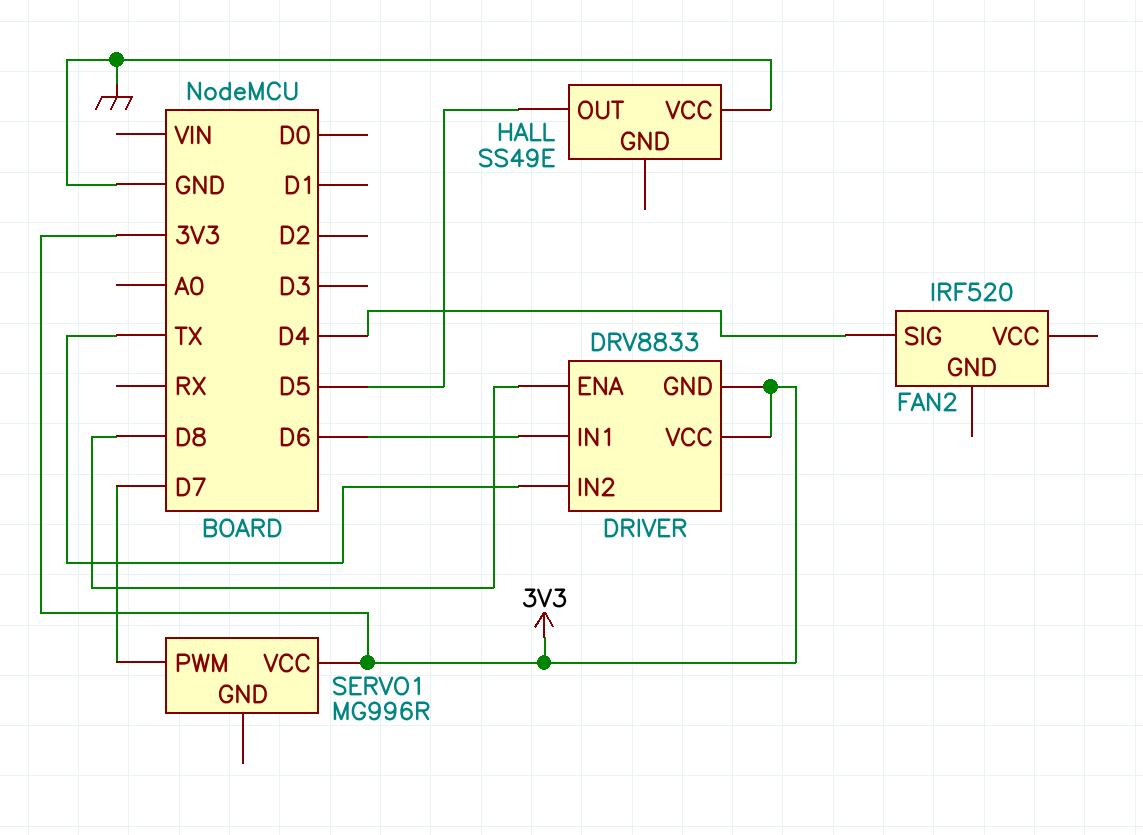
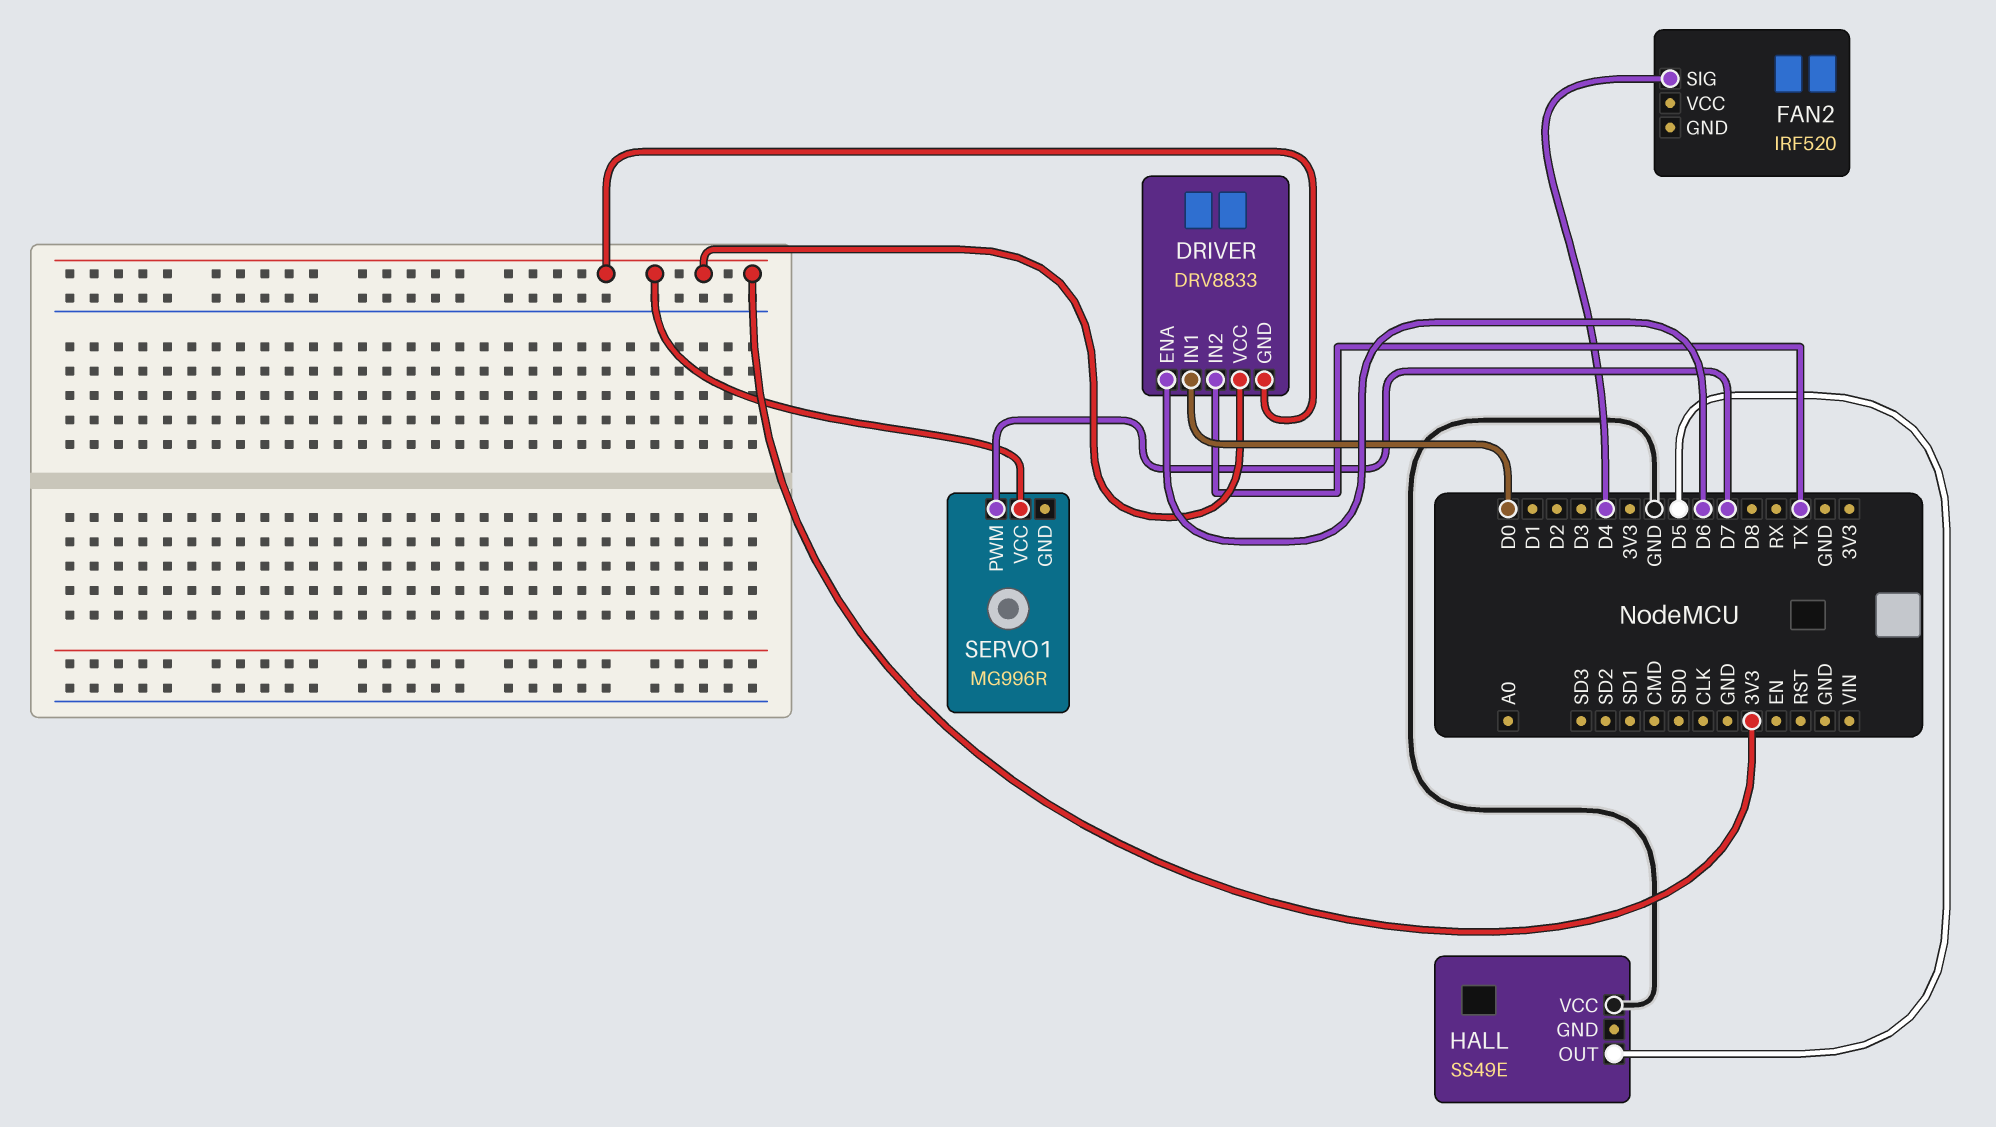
DRIVER pin ENA: D8 -> D6
DRIVER pin IN1: D6 -> D0

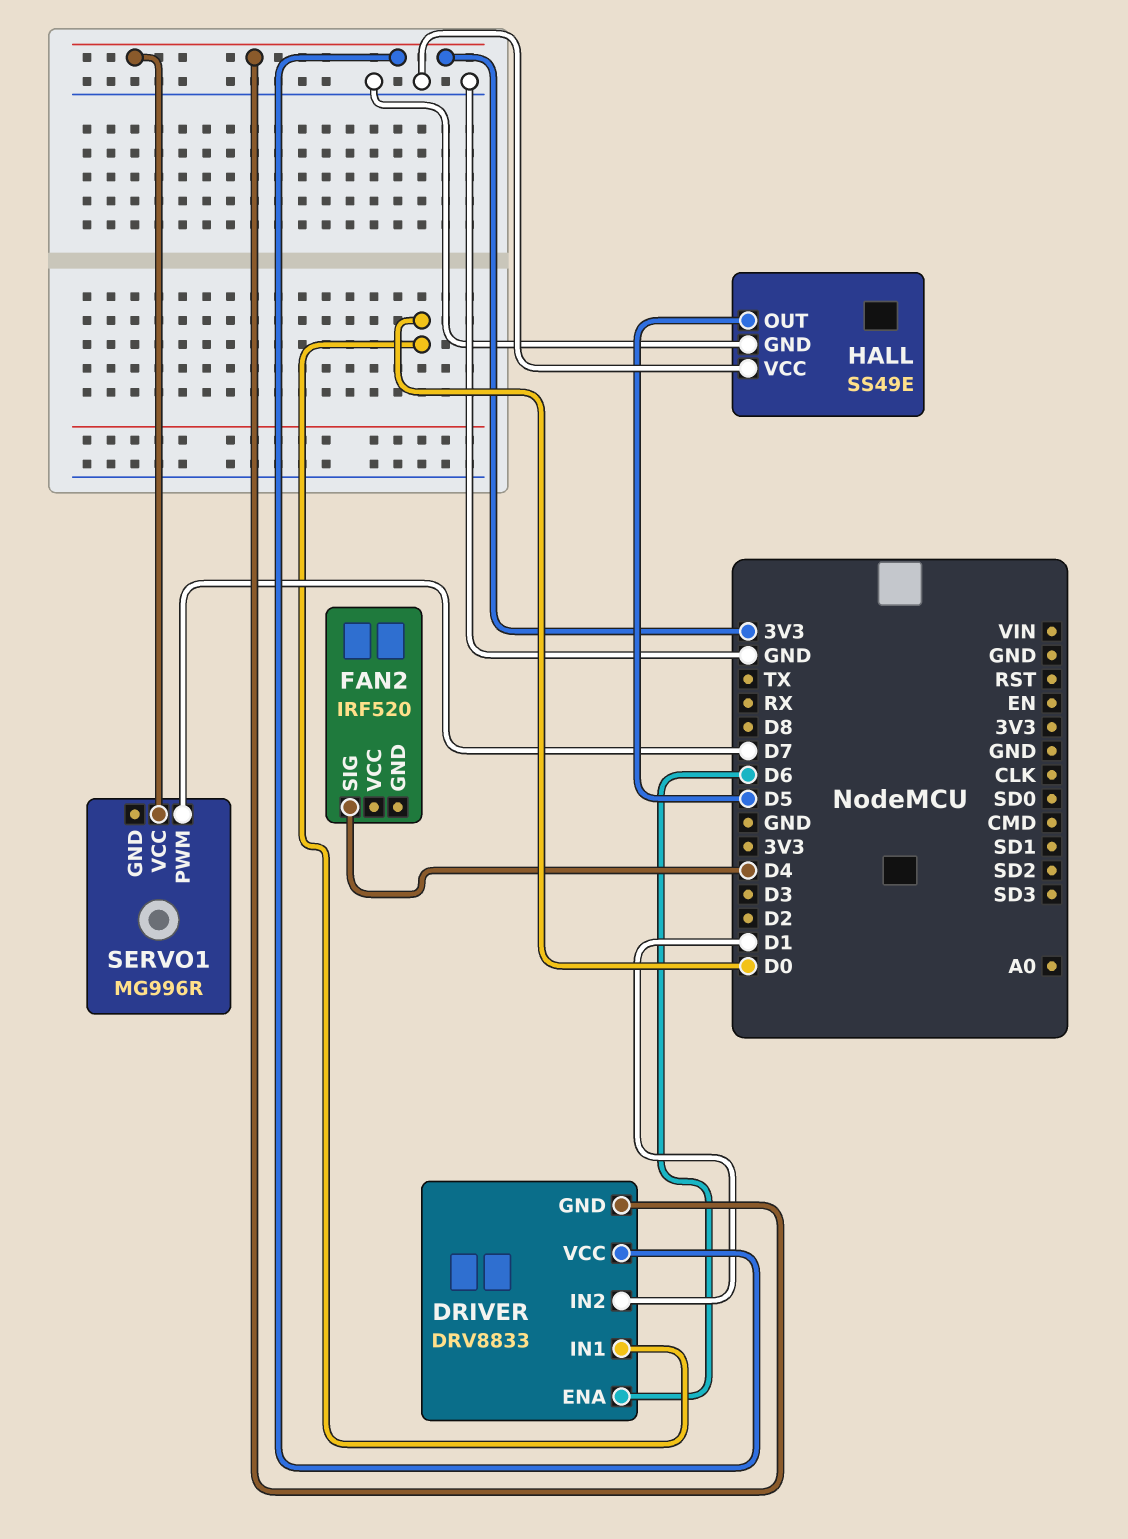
DRIVER pin IN2: TX -> D1
HALL pin GND: none -> GND

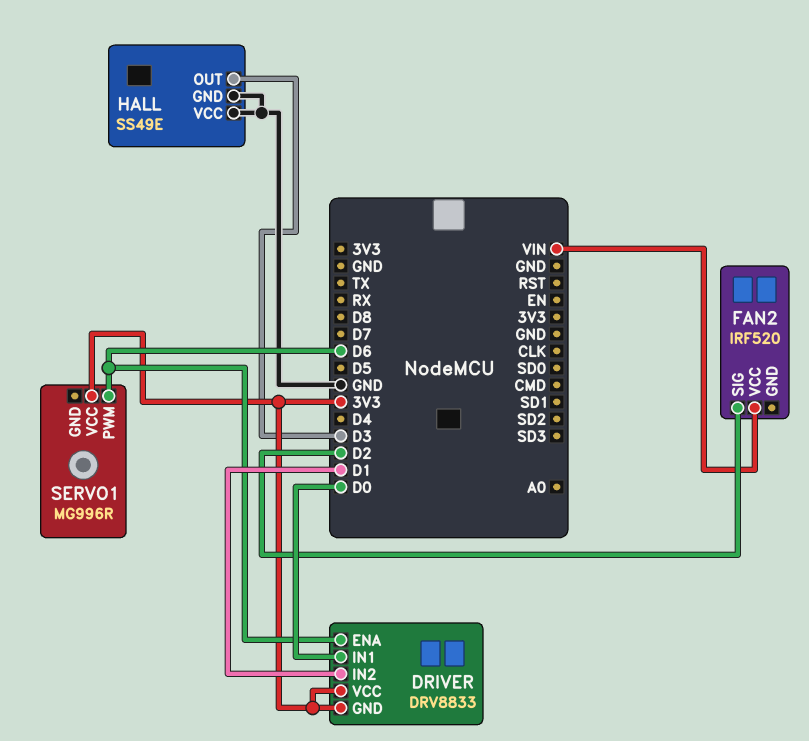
FAN2 pin SIG: D4 -> D2
FAN2 pin VCC: none -> VIN
HALL pin OUT: D5 -> D3
SERVO1 pin PWM: D7 -> D6

